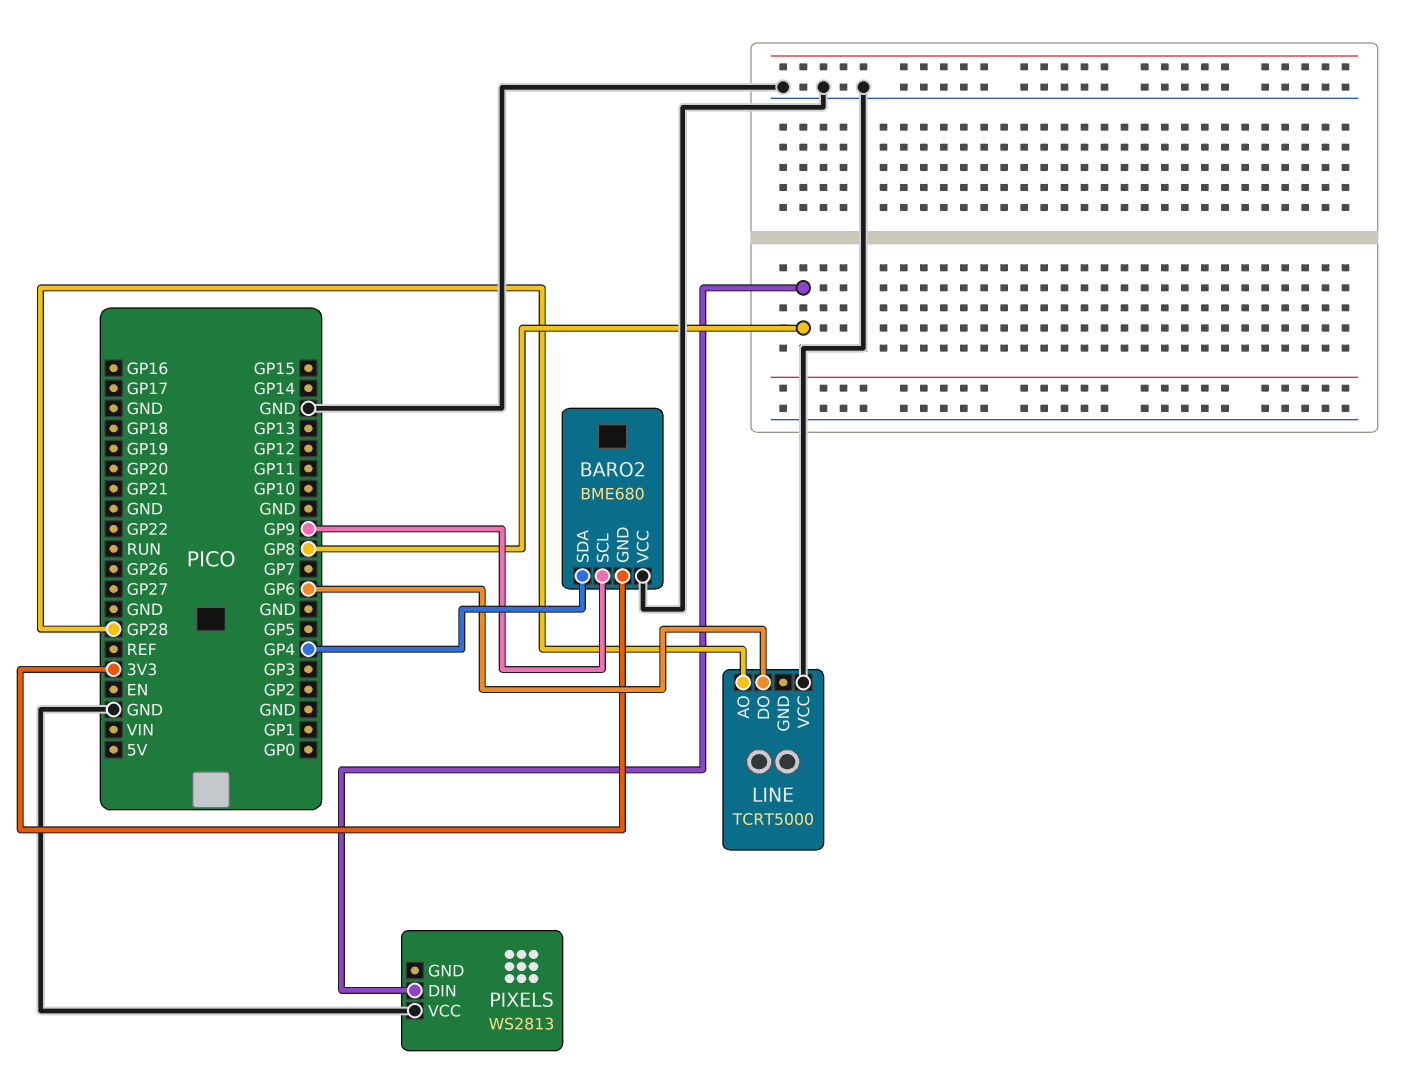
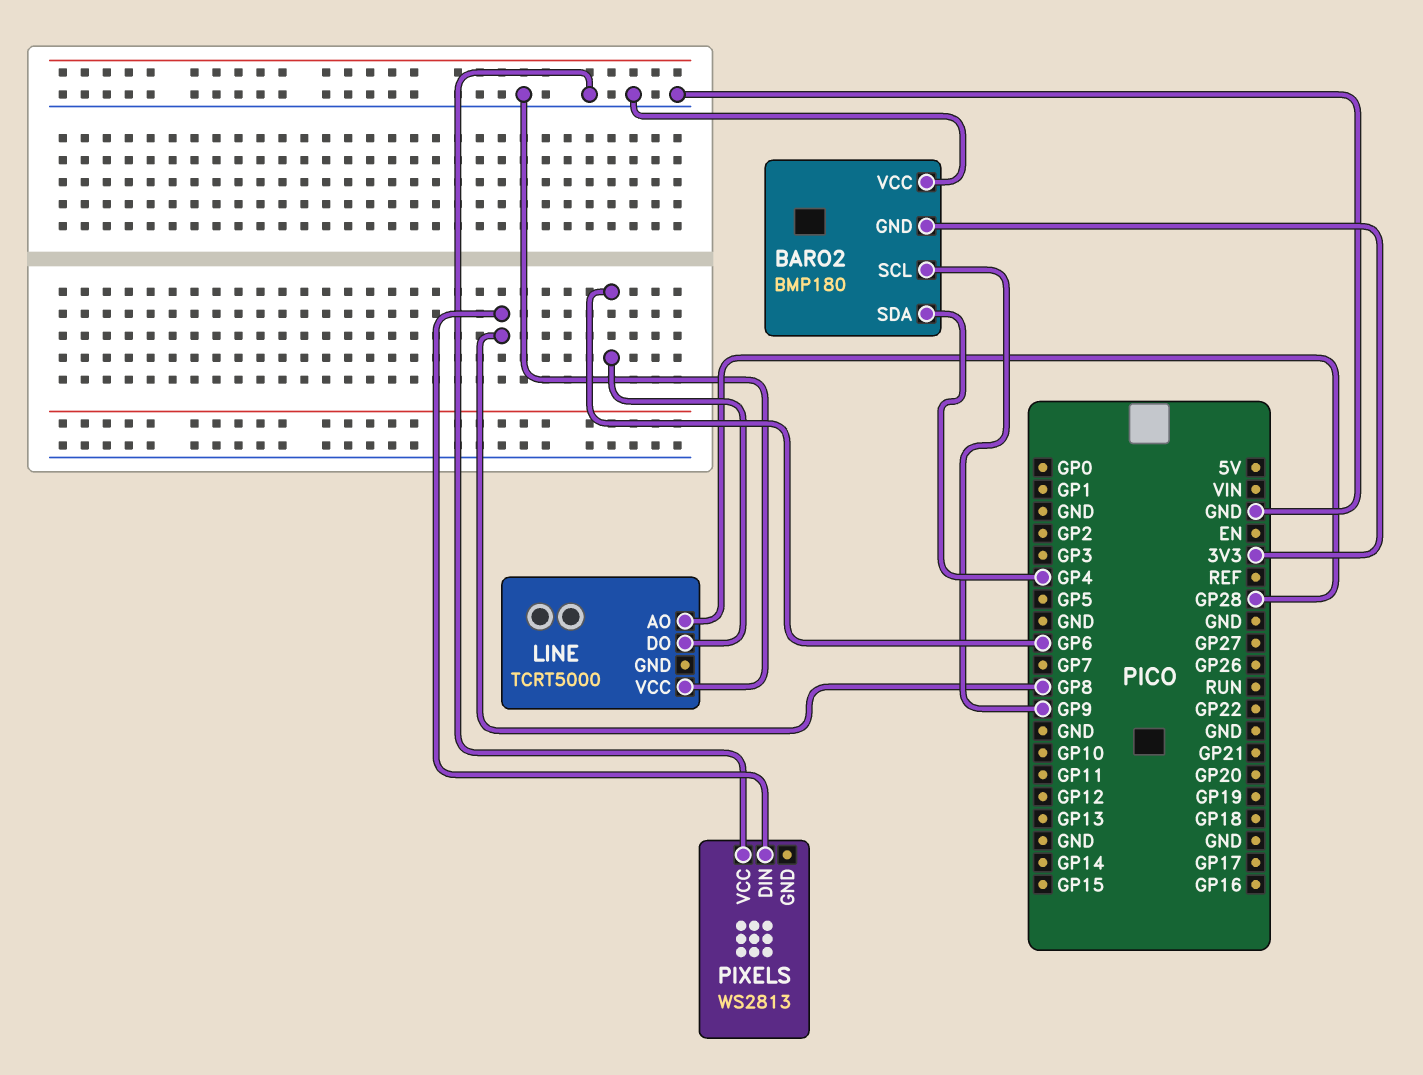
BARO2: BME680 -> BMP180

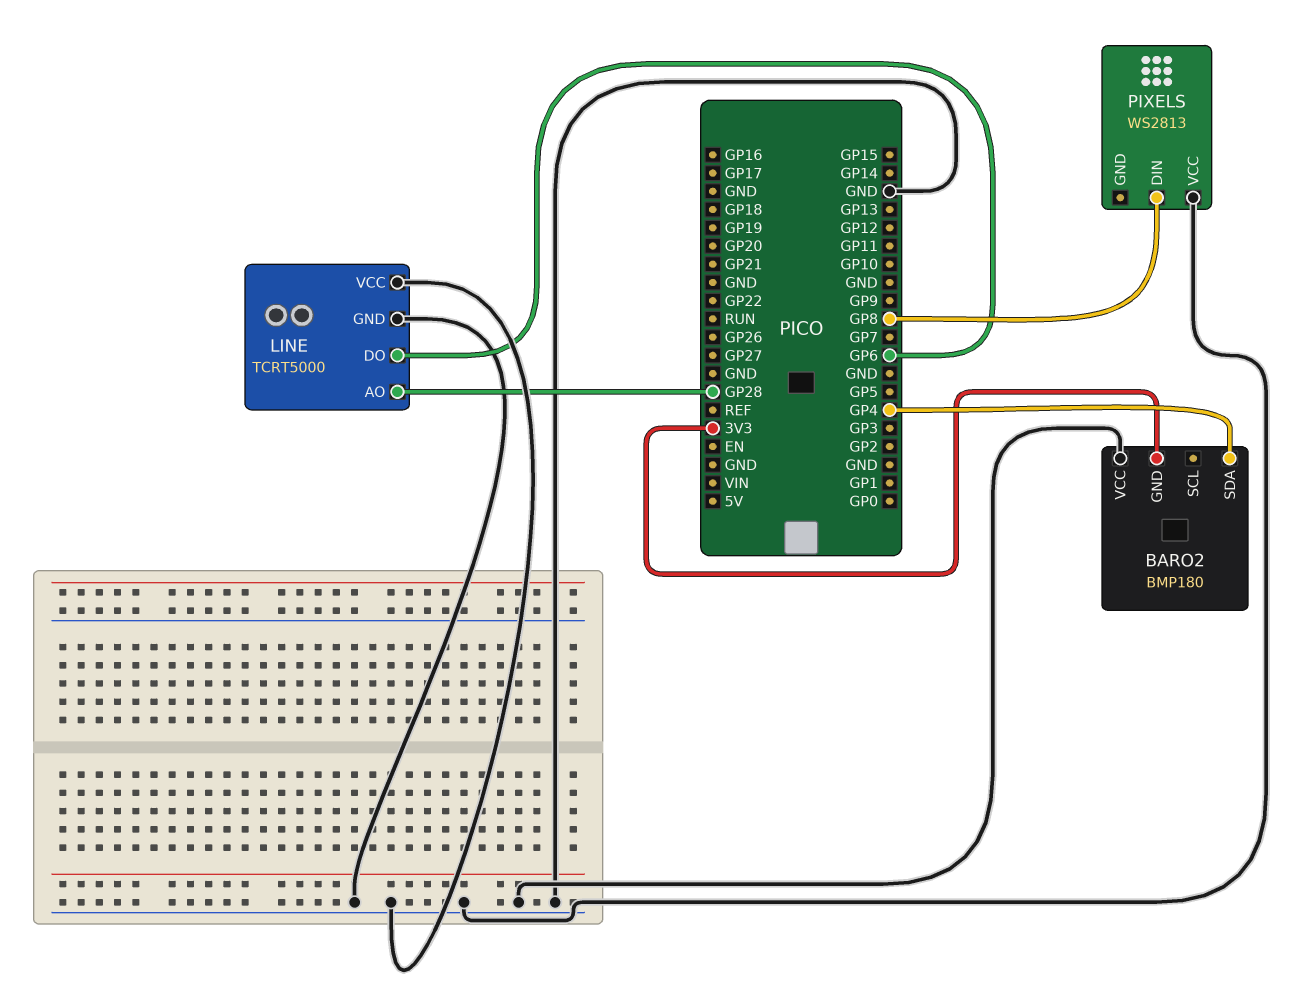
BARO2 pin SCL: GP9 -> none
LINE pin GND: none -> GND

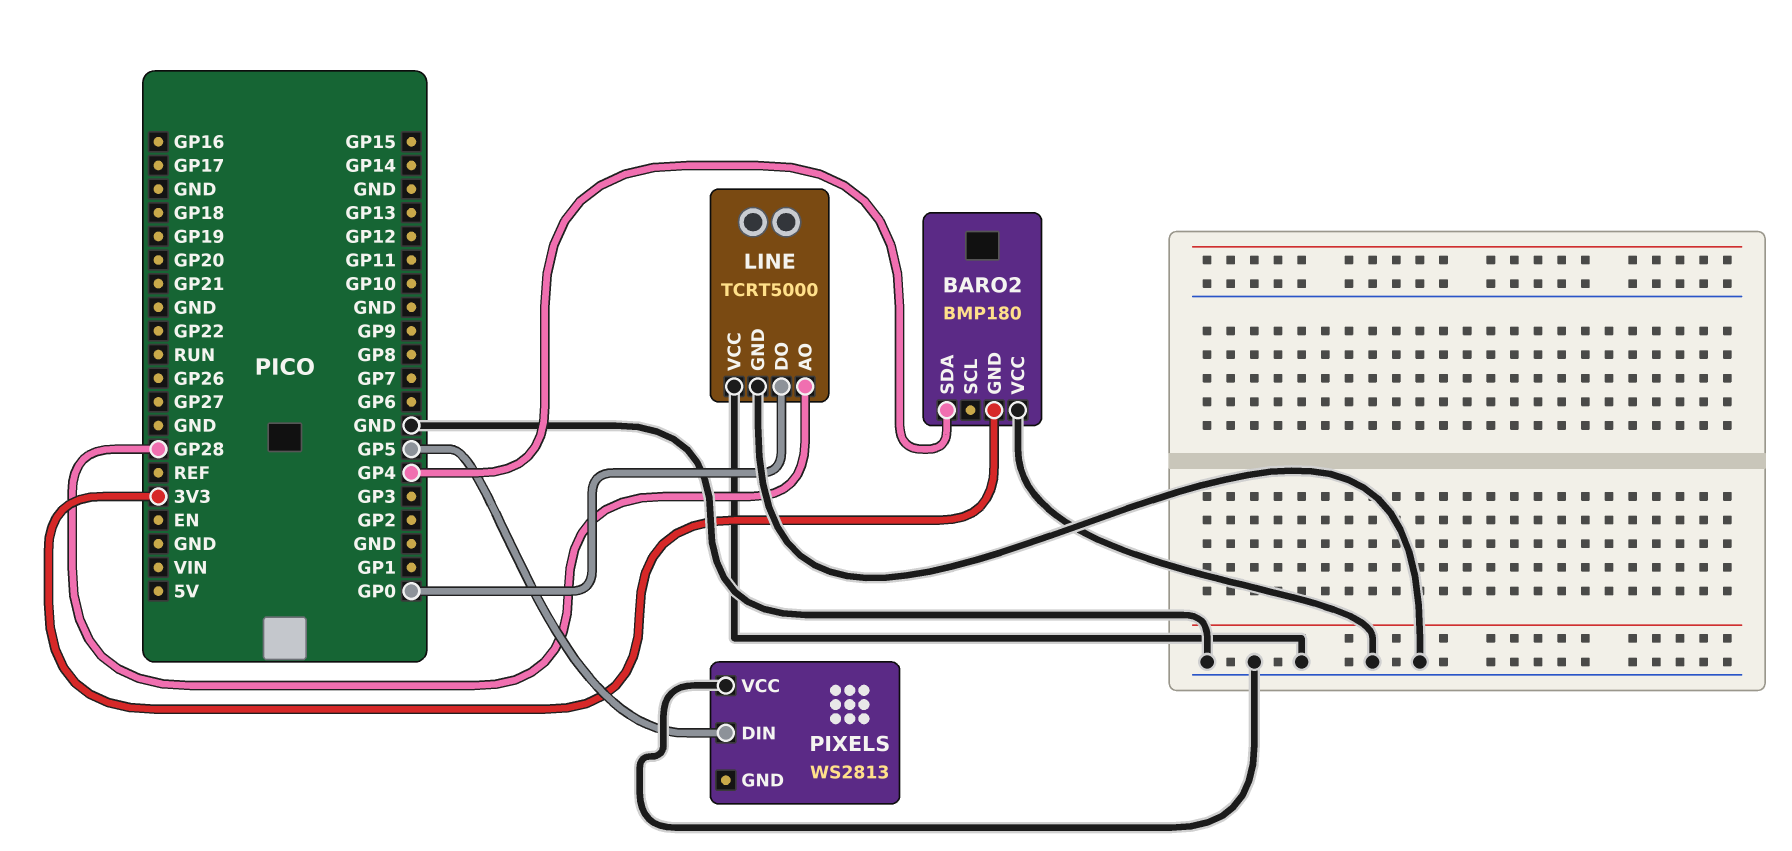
LINE pin DO: GP6 -> GP0
PIXELS pin DIN: GP8 -> GP5

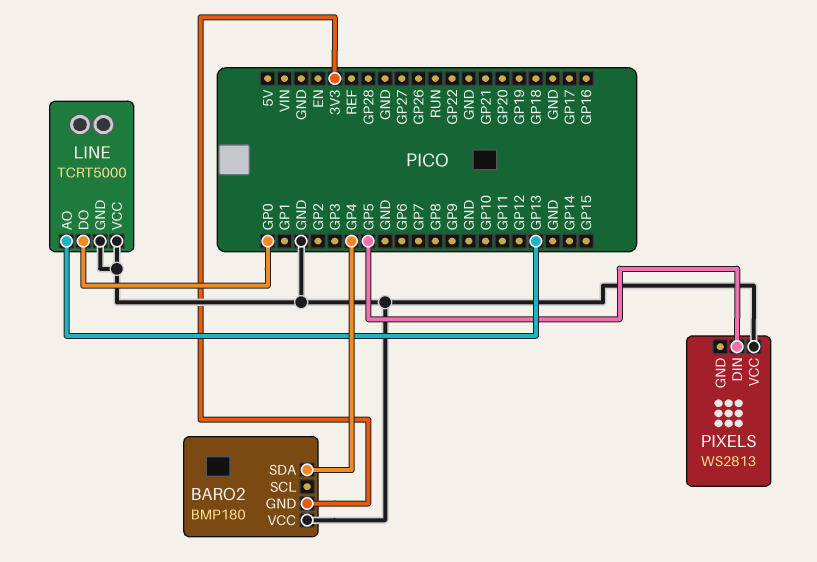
LINE pin AO: GP28 -> GP13

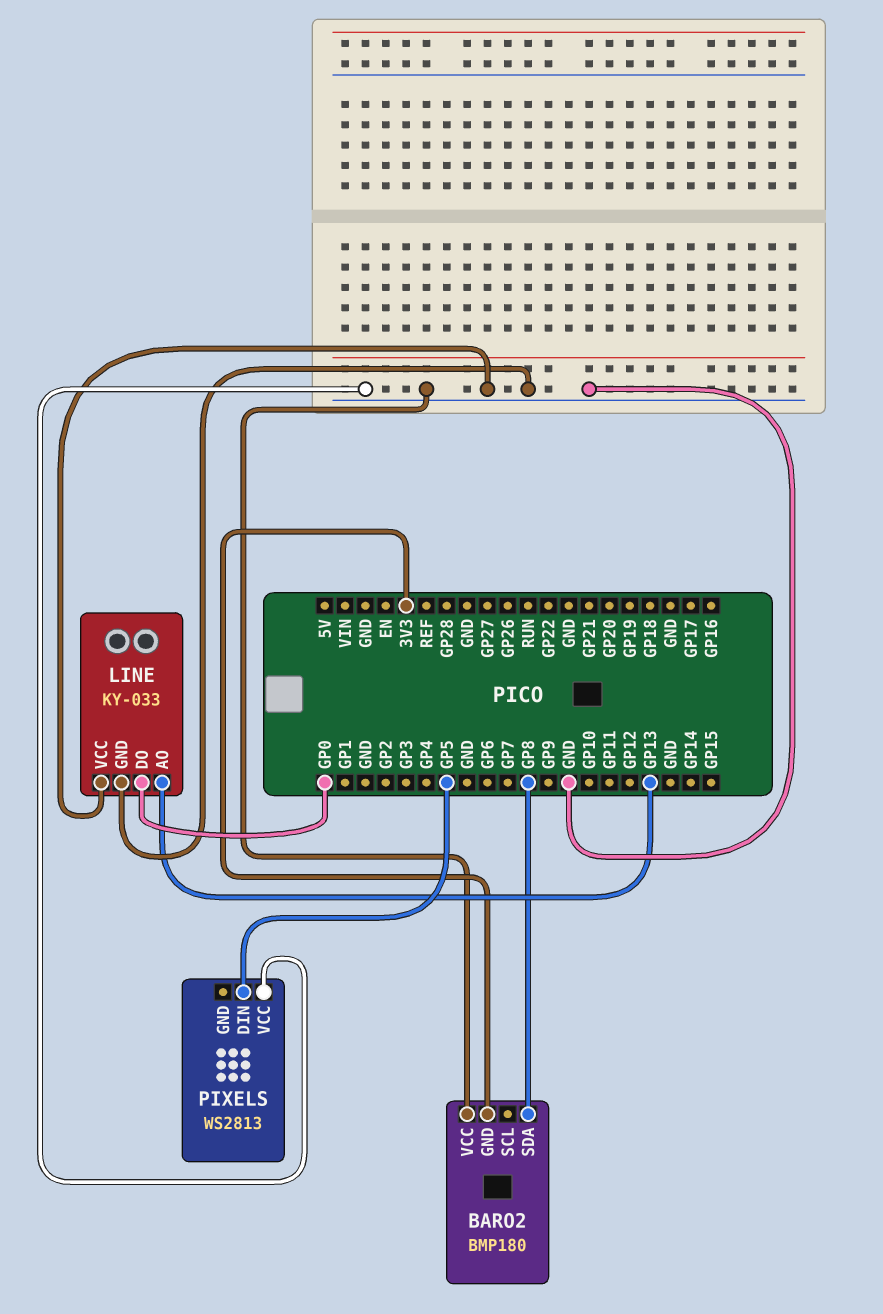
BARO2 pin SDA: GP4 -> GP8
LINE: TCRT5000 -> KY-033

